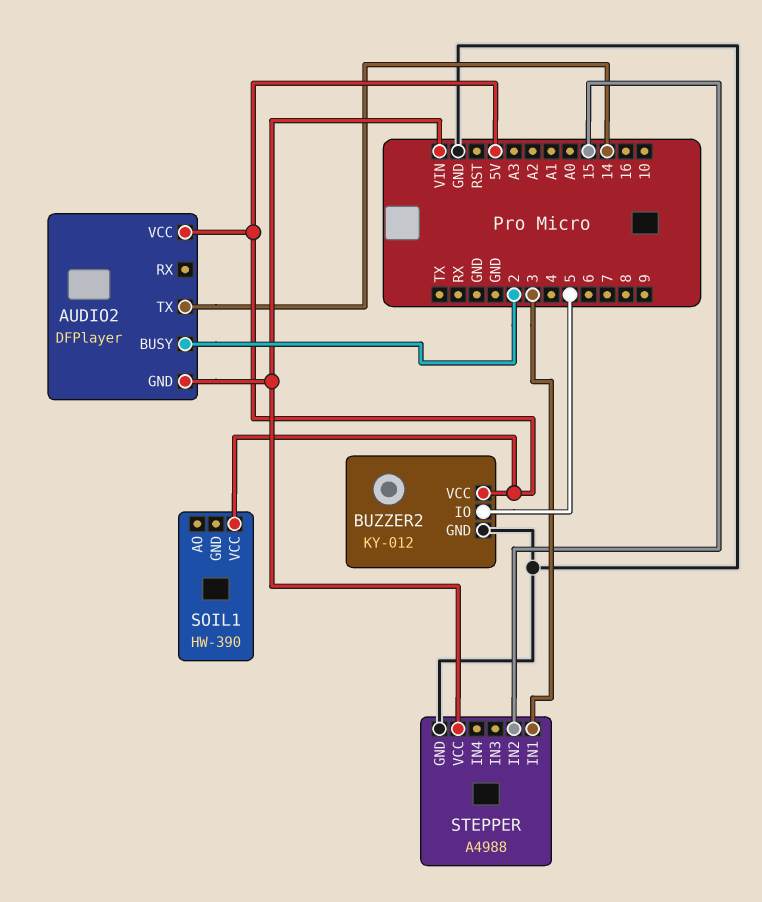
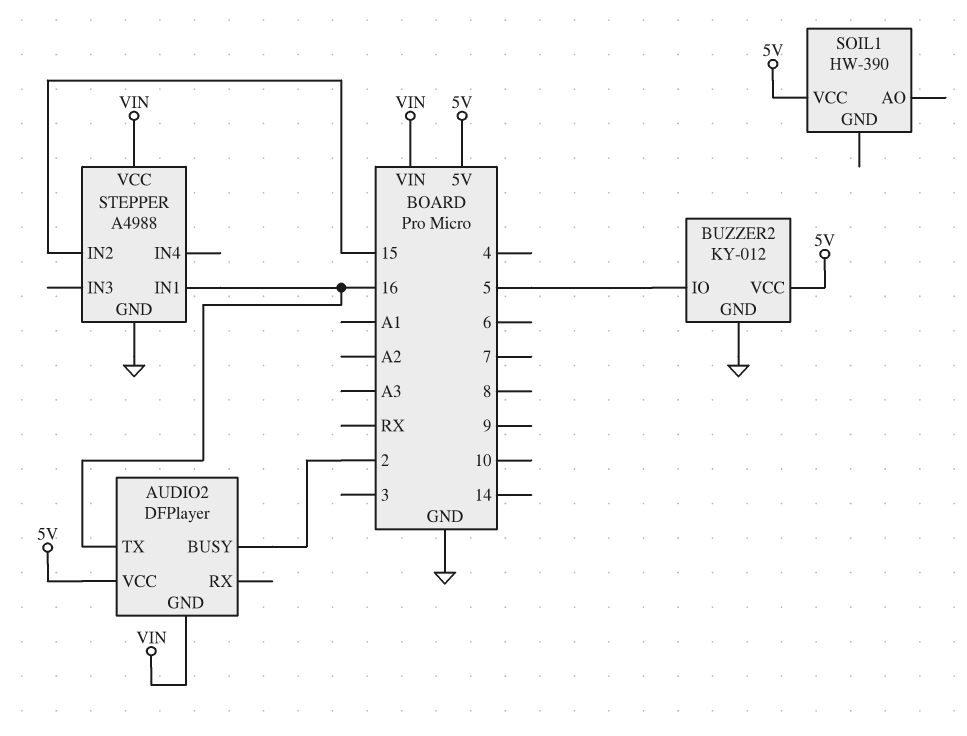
AUDIO2 pin TX: 14 -> 16
STEPPER pin IN1: 3 -> 16

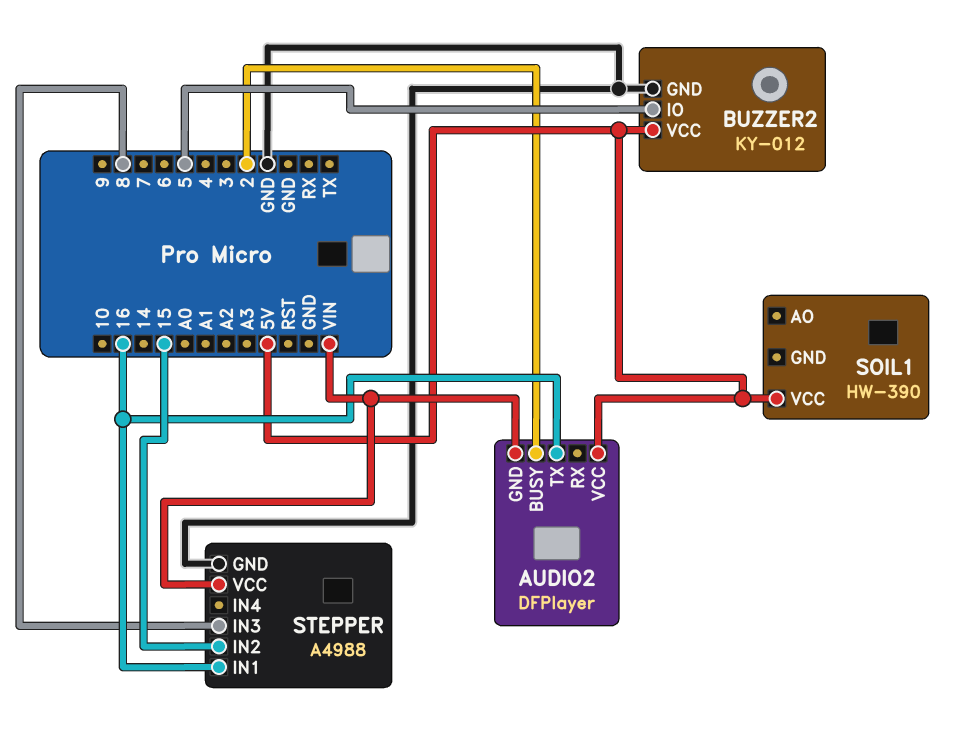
STEPPER pin IN3: none -> 8

